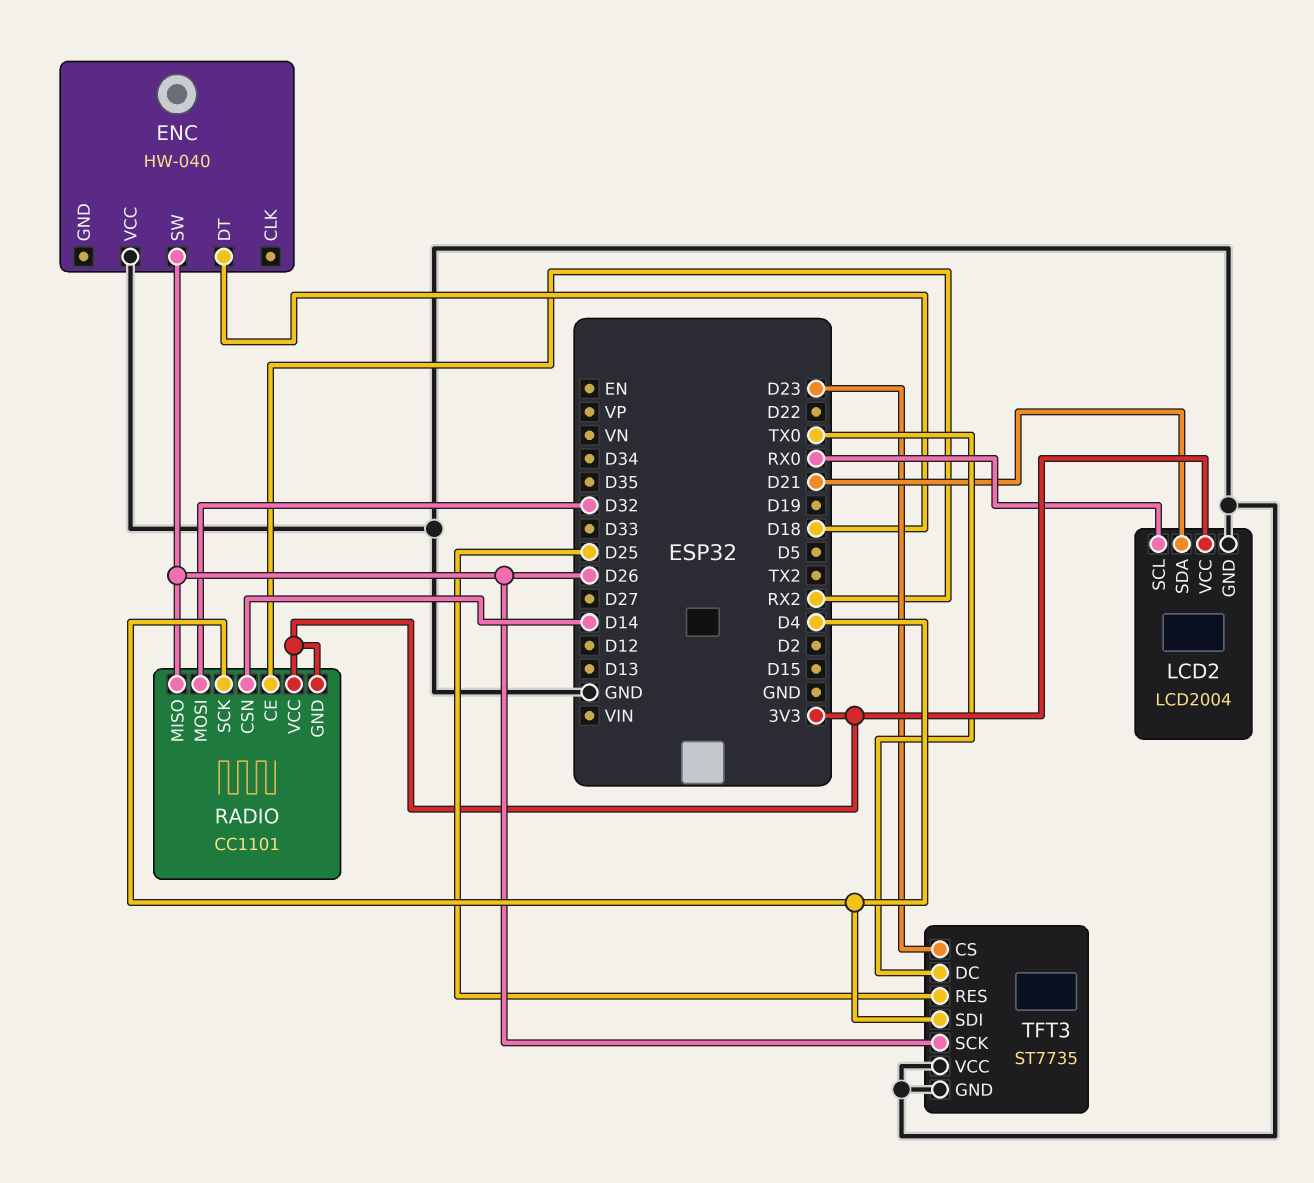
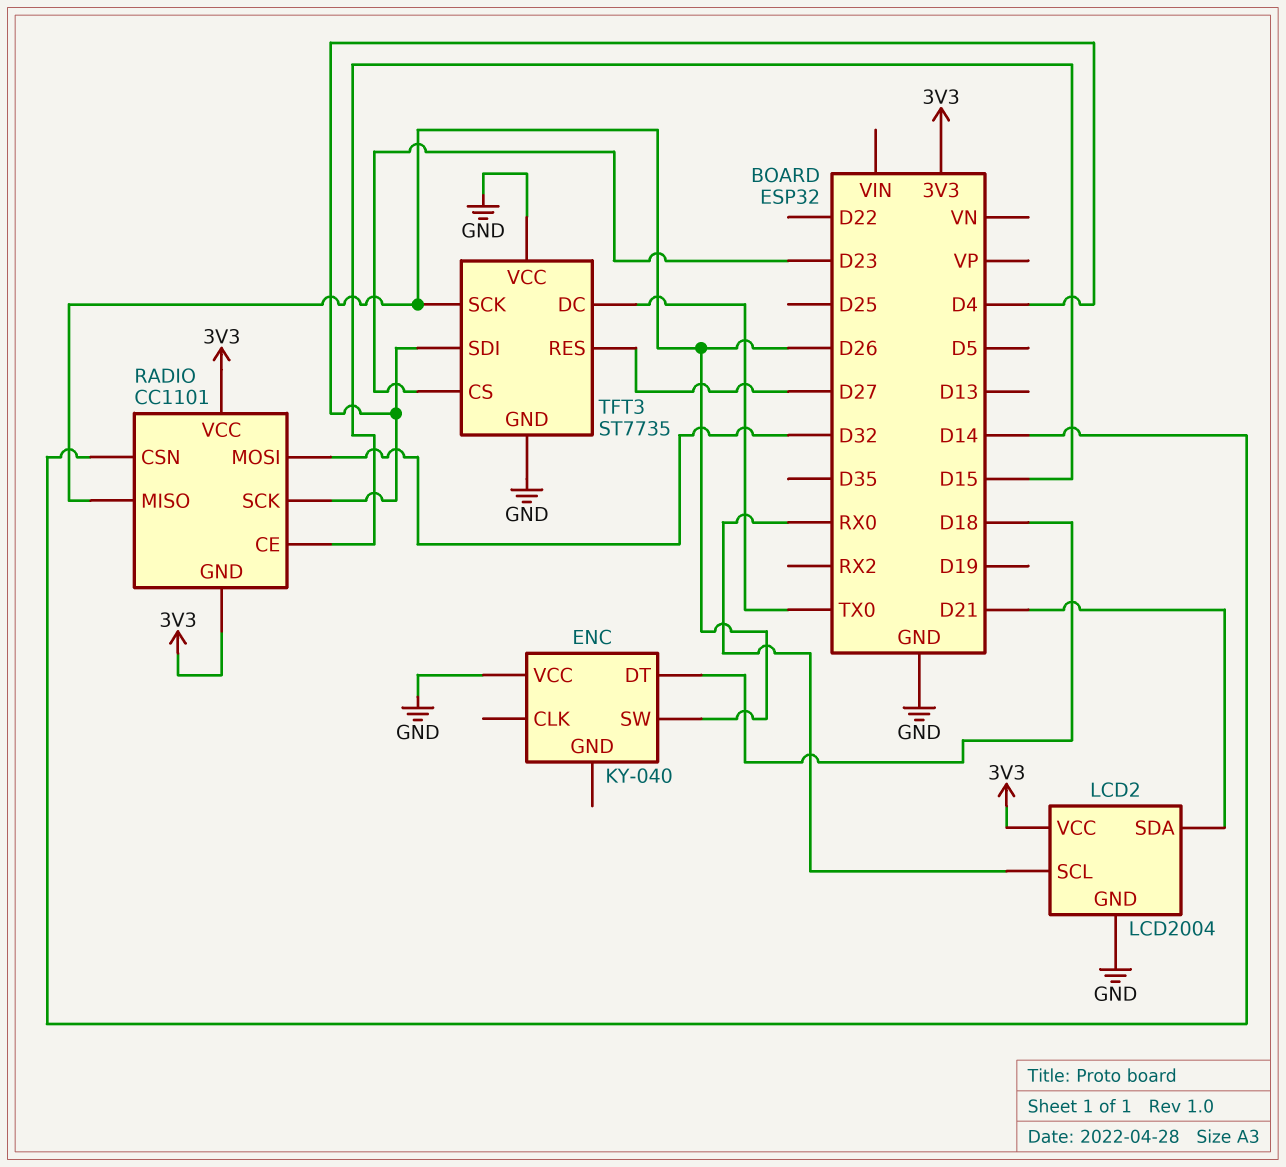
ENC: HW-040 -> KY-040
RADIO pin CE: RX2 -> D15
TFT3 pin RES: D25 -> D27

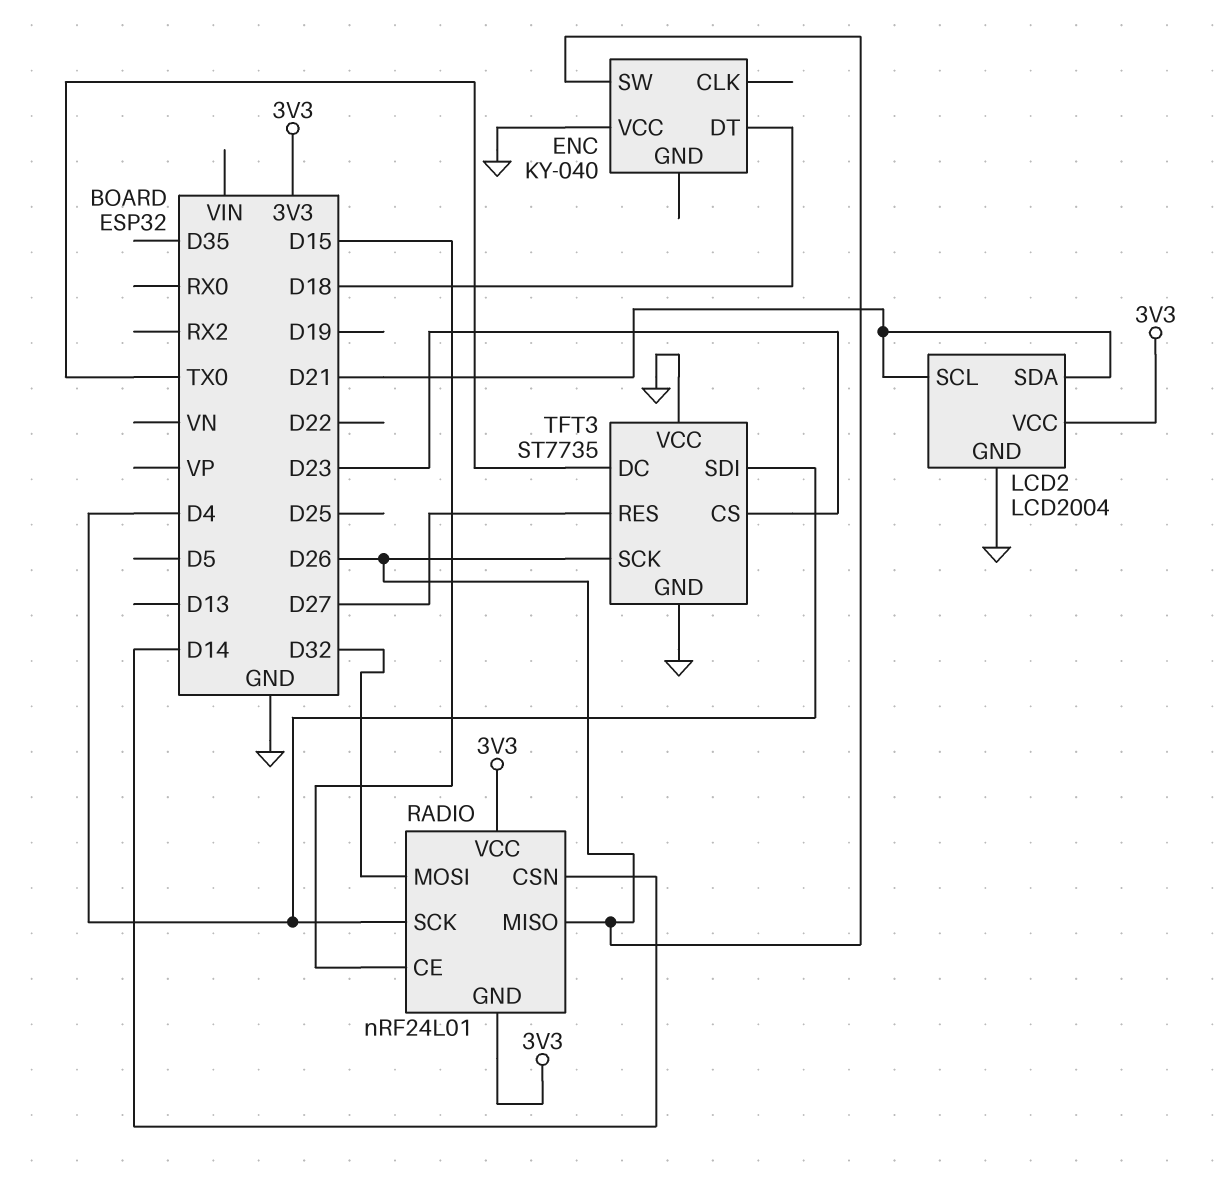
LCD2 pin SCL: RX0 -> D21
RADIO: CC1101 -> nRF24L01

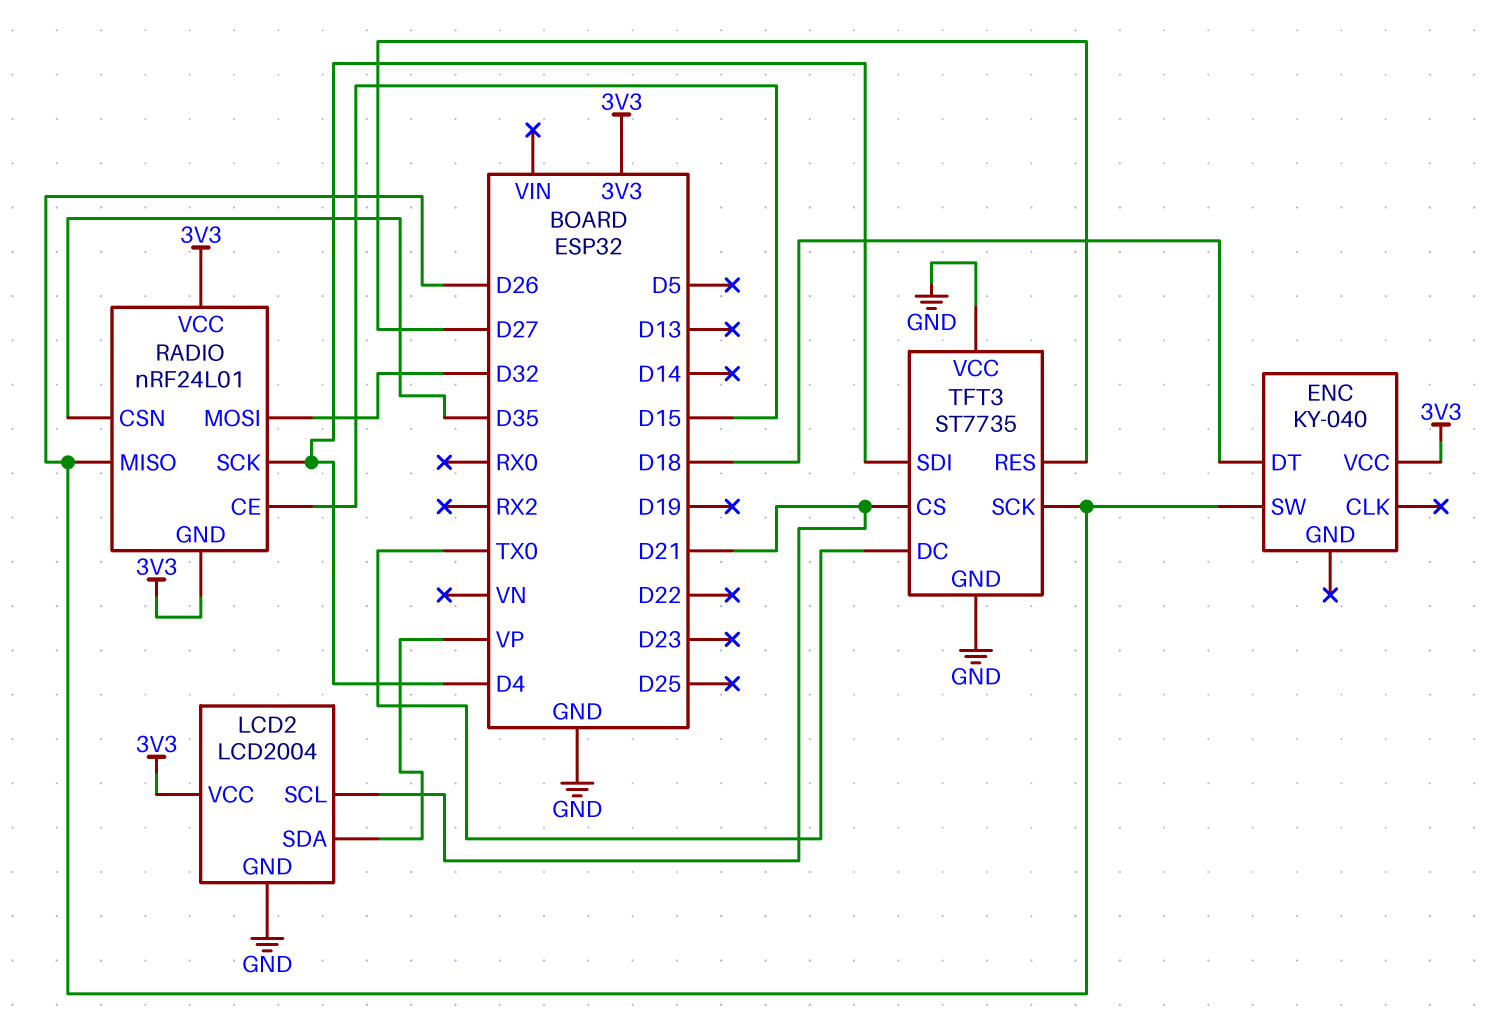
ENC pin VCC: GND -> 3V3
LCD2 pin SDA: D21 -> VP
RADIO pin CSN: D14 -> D35
TFT3 pin CS: D23 -> D21

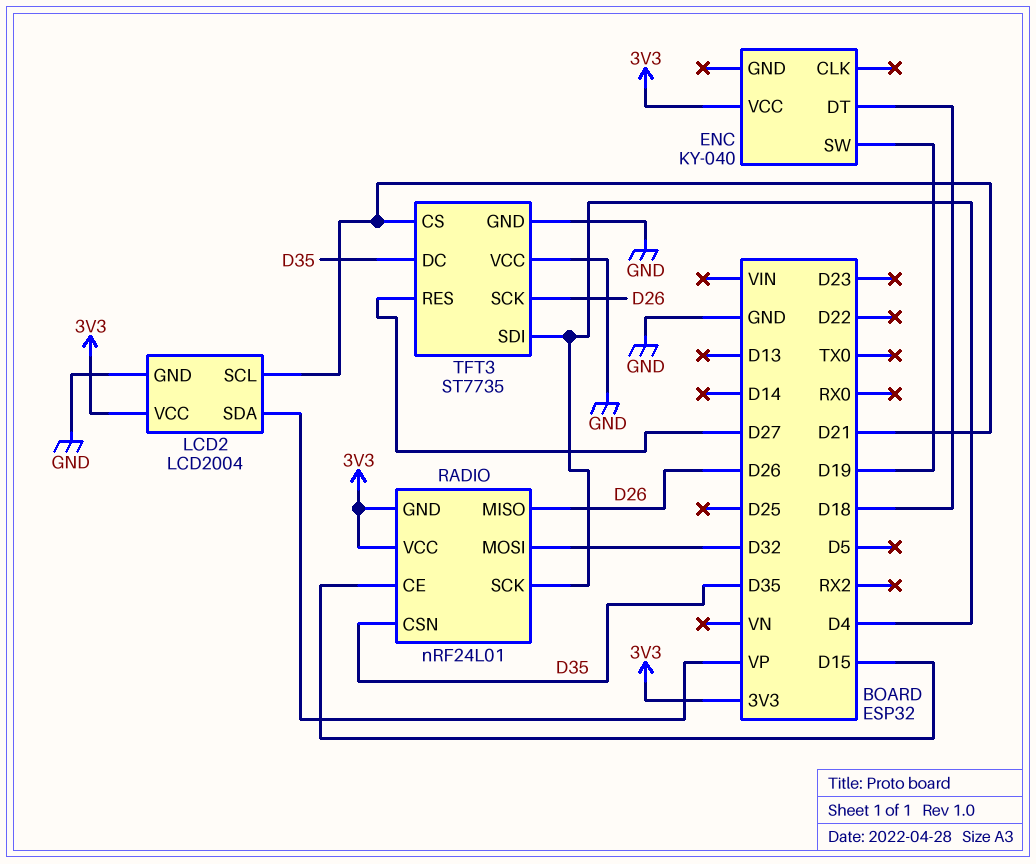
ENC pin SW: D26 -> D19
TFT3 pin DC: TX0 -> D35

